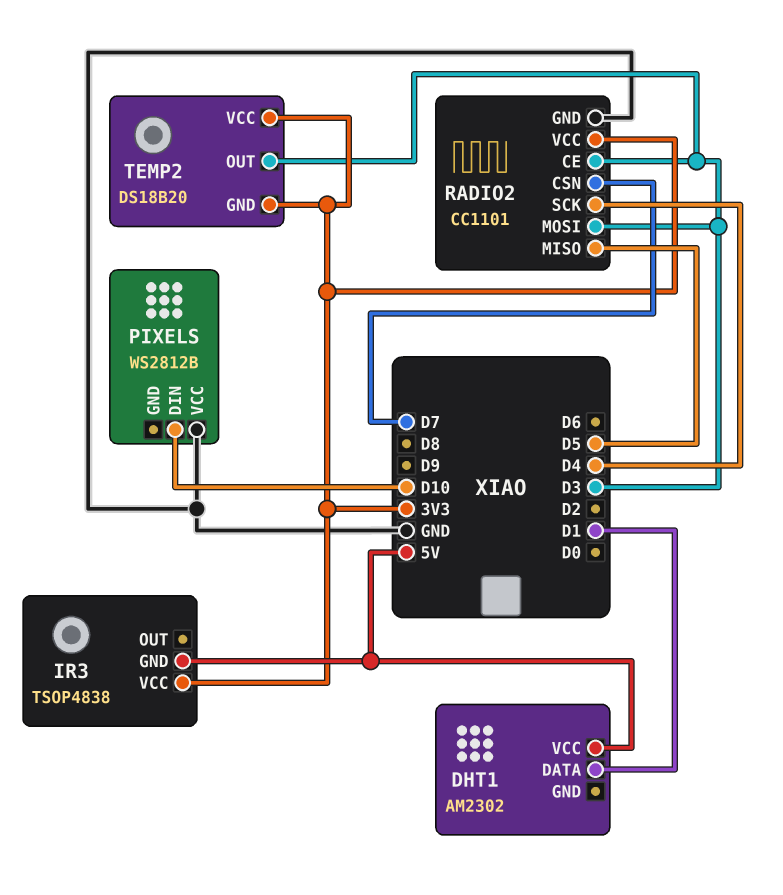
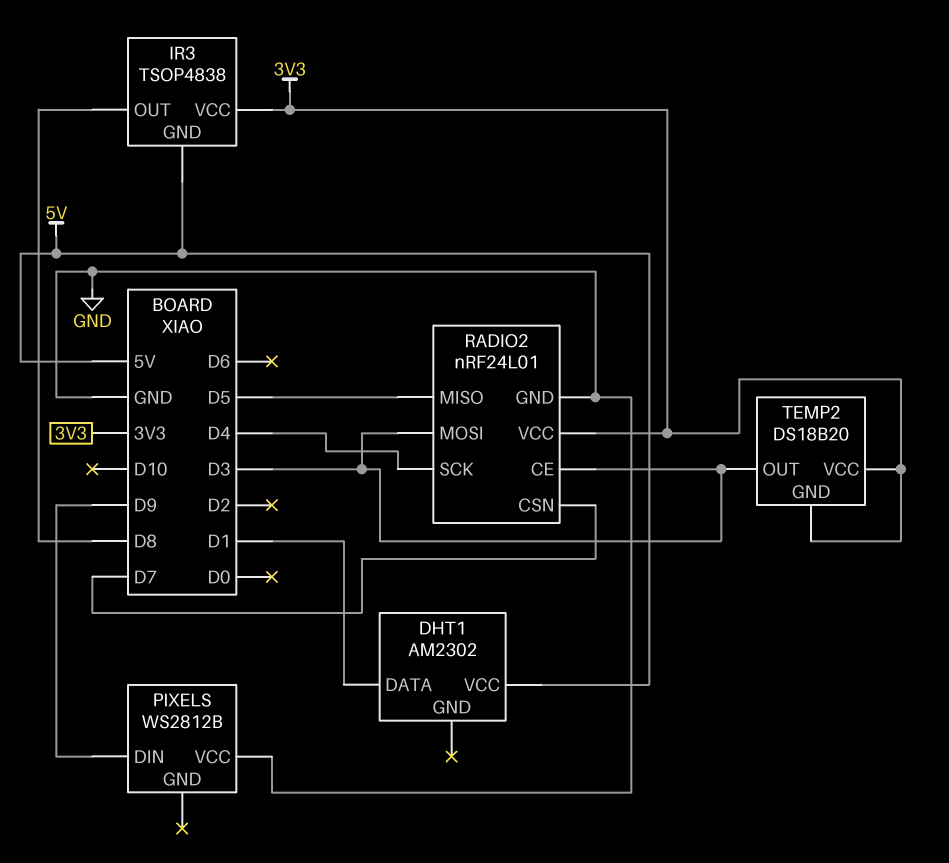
IR3 pin OUT: none -> D8
PIXELS pin DIN: D10 -> D9
RADIO2: CC1101 -> nRF24L01

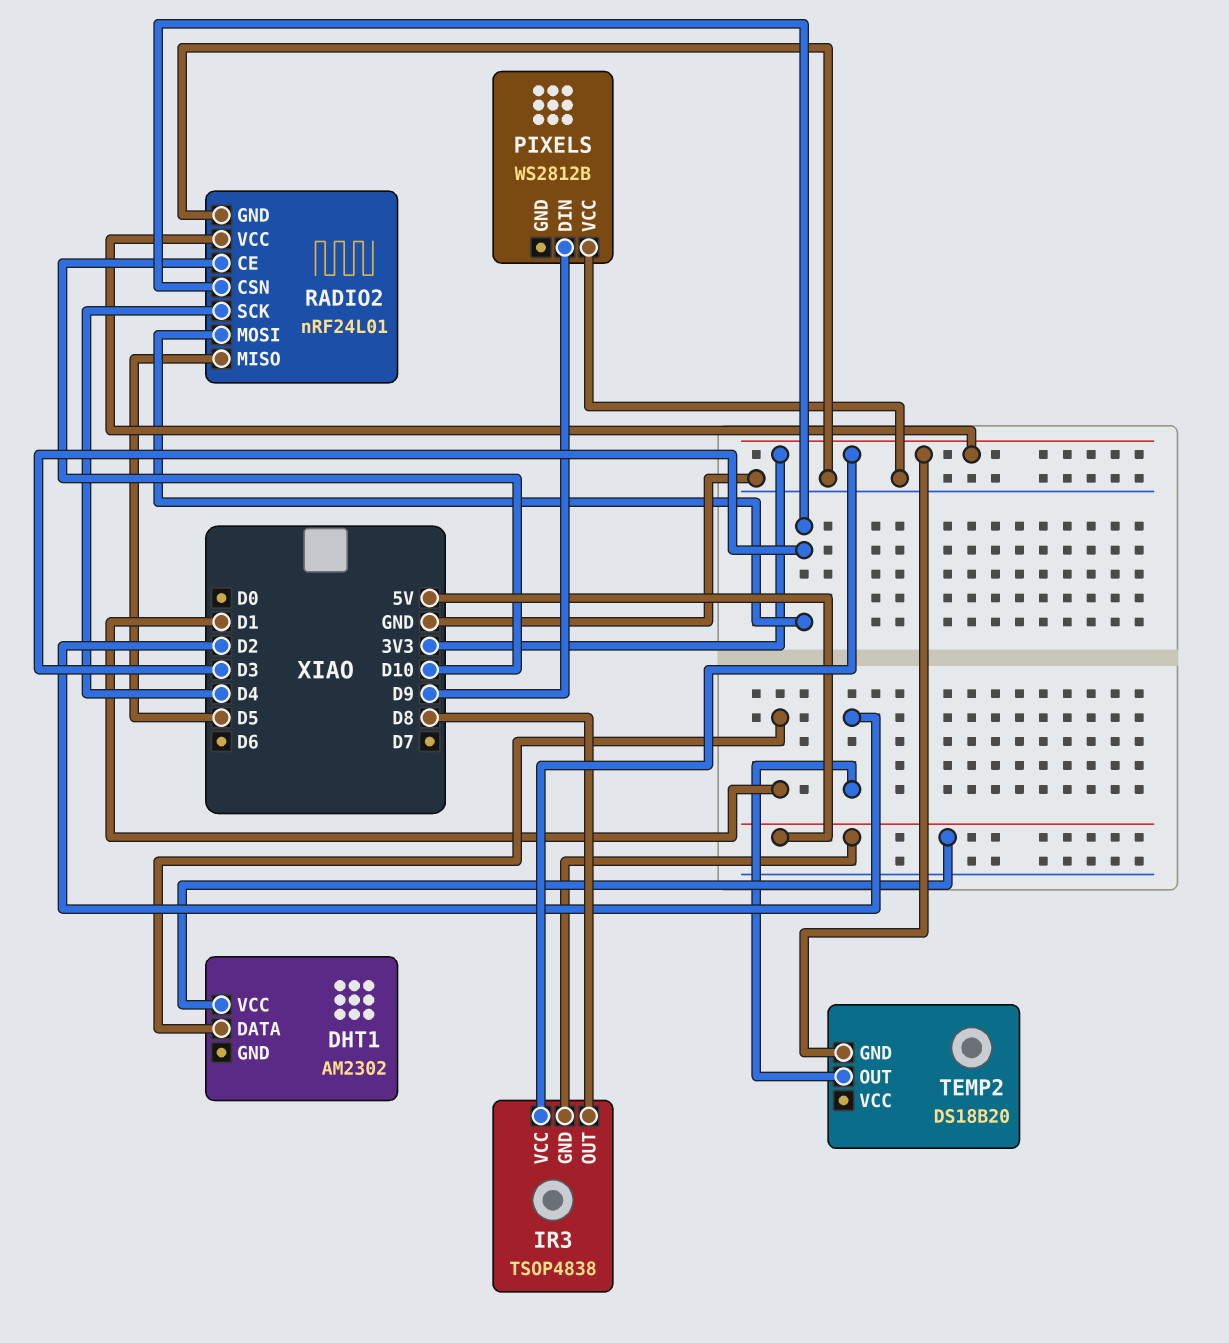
RADIO2 pin CE: D3 -> D10
RADIO2 pin CSN: D7 -> D3
TEMP2 pin OUT: D3 -> D2
TEMP2 pin VCC: 3V3 -> none

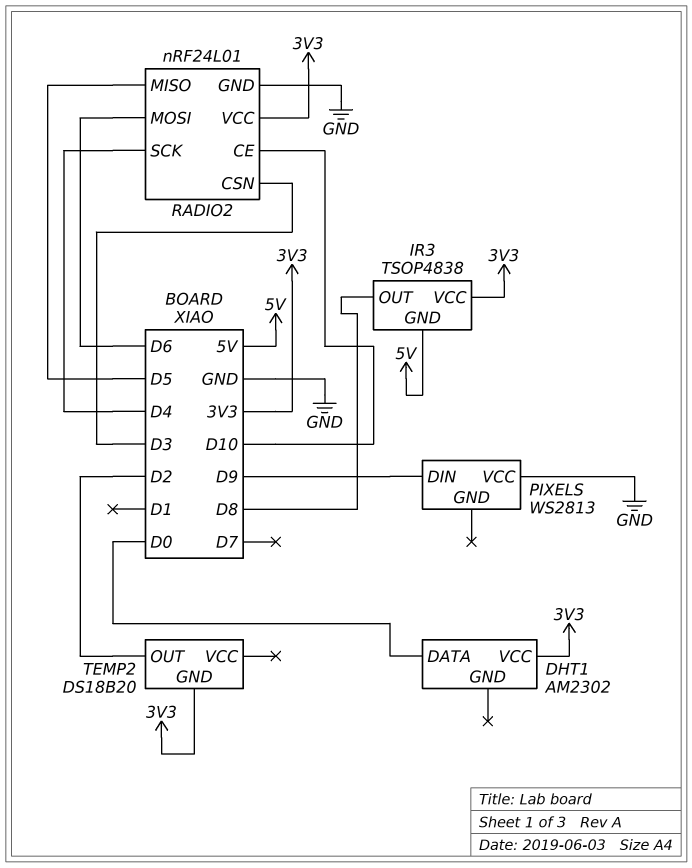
DHT1 pin DATA: D1 -> D0
DHT1 pin VCC: 5V -> 3V3
PIXELS: WS2812B -> WS2813
RADIO2 pin MOSI: D3 -> D6

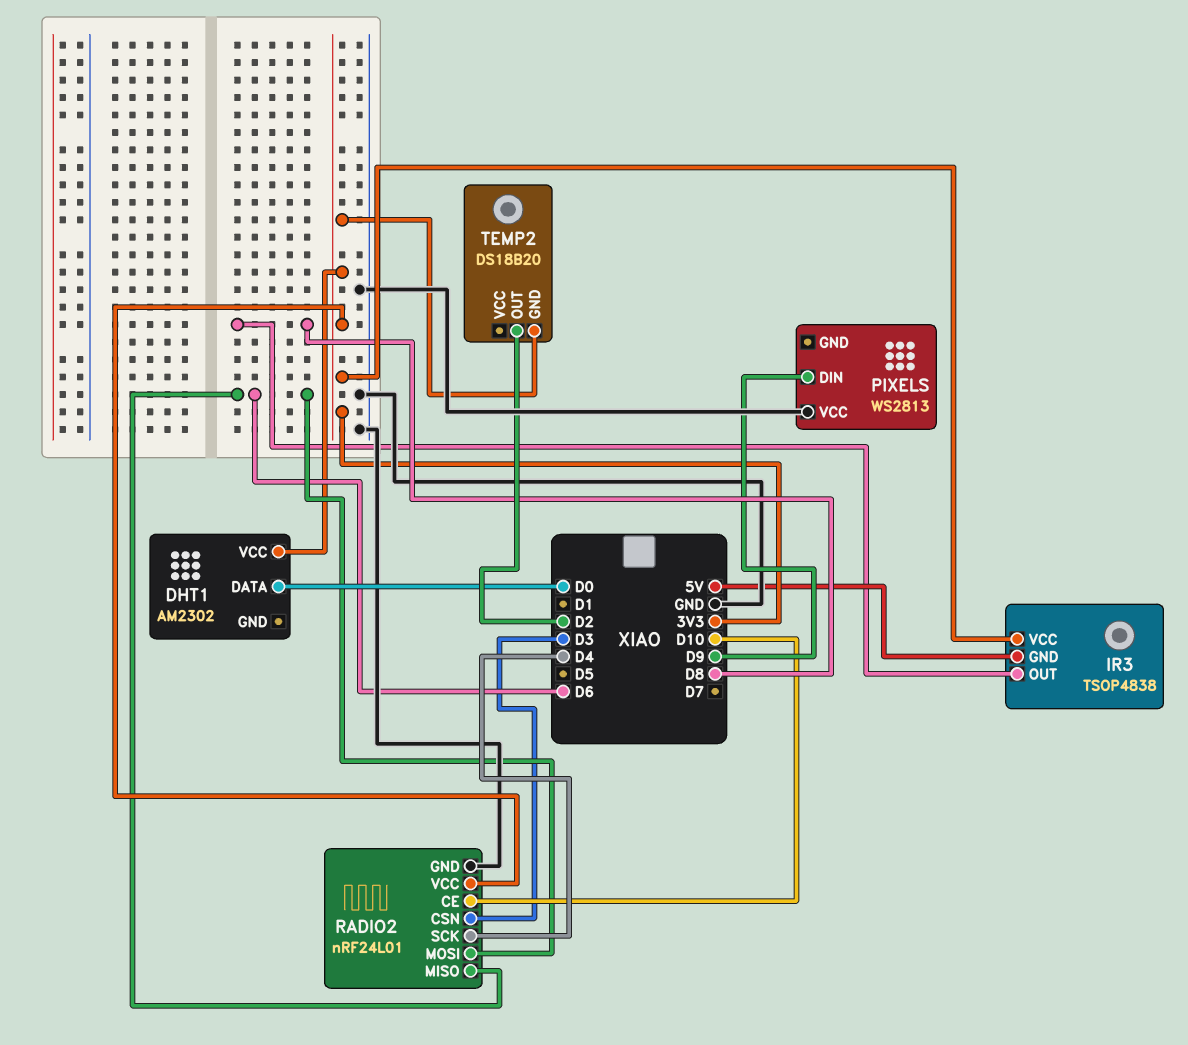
RADIO2 pin MISO: D5 -> D6

